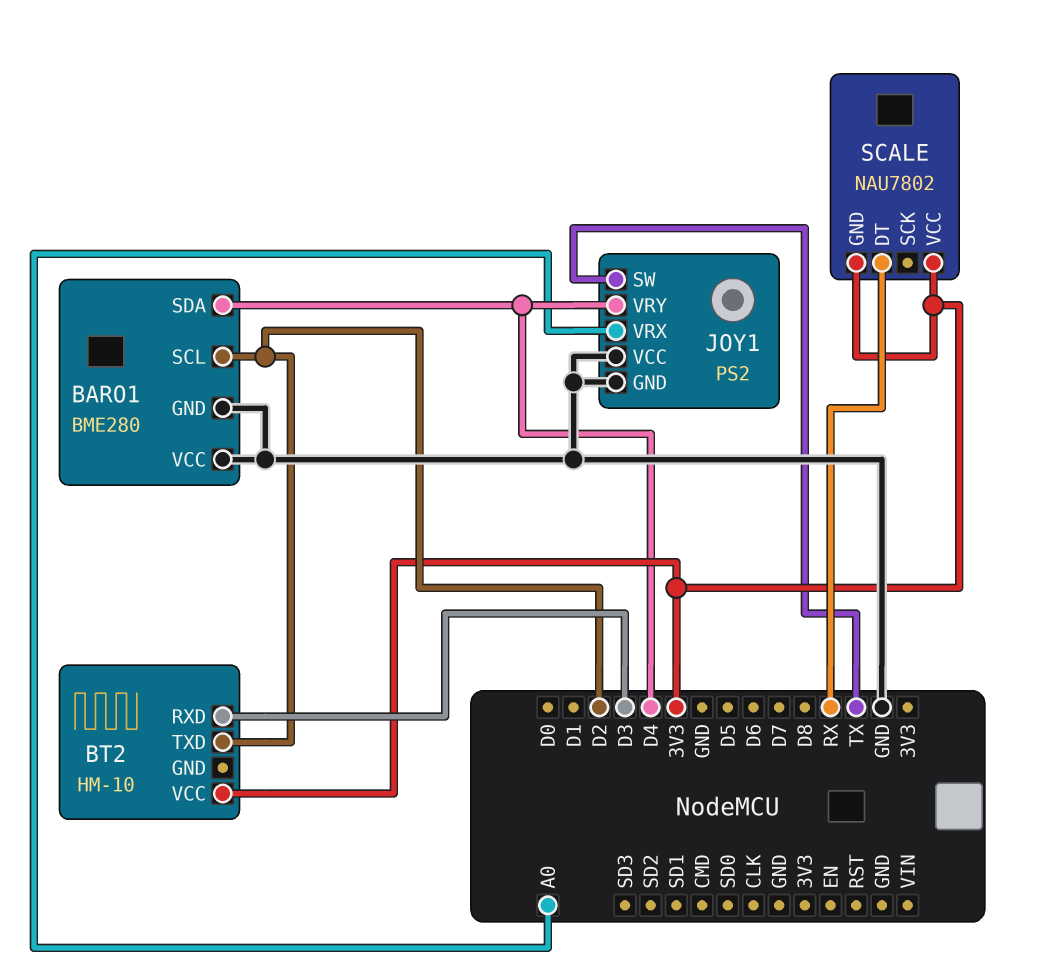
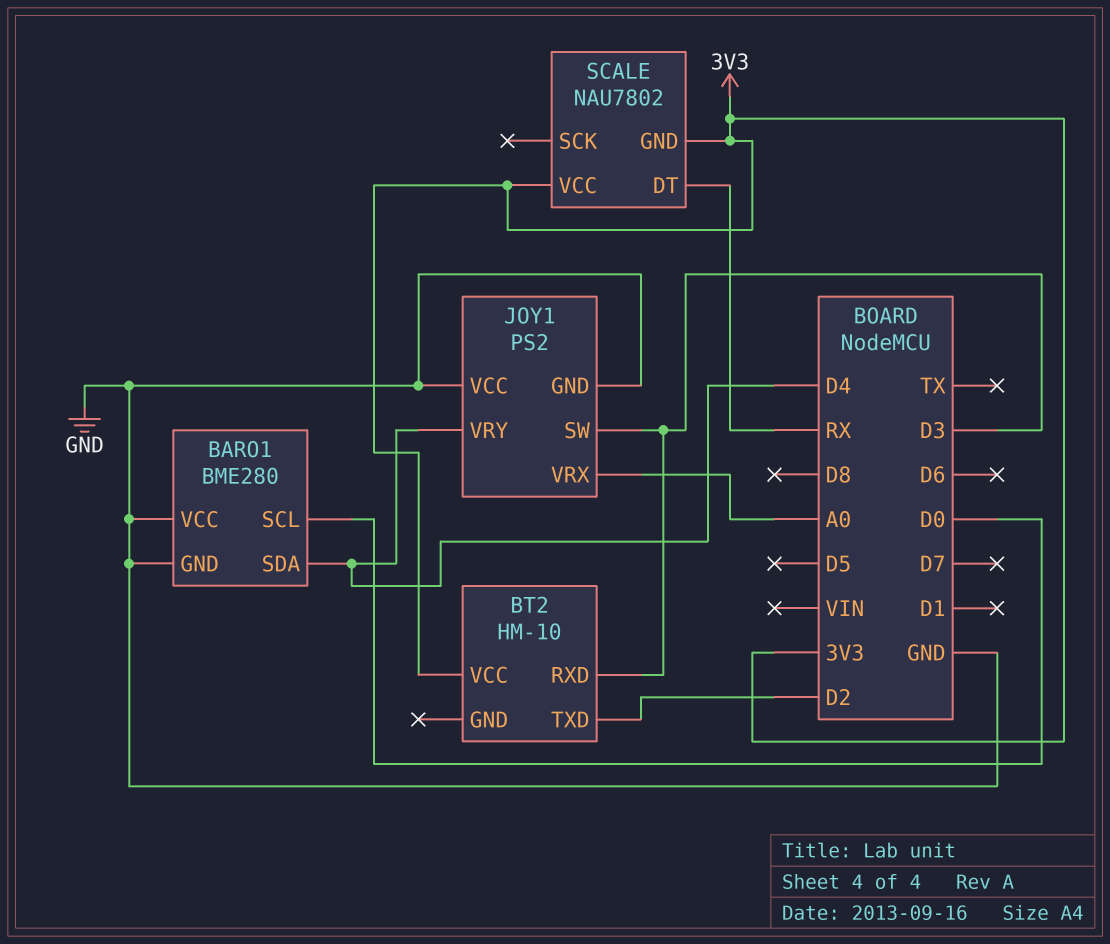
BARO1 pin SCL: D2 -> D0
JOY1 pin SW: TX -> D3

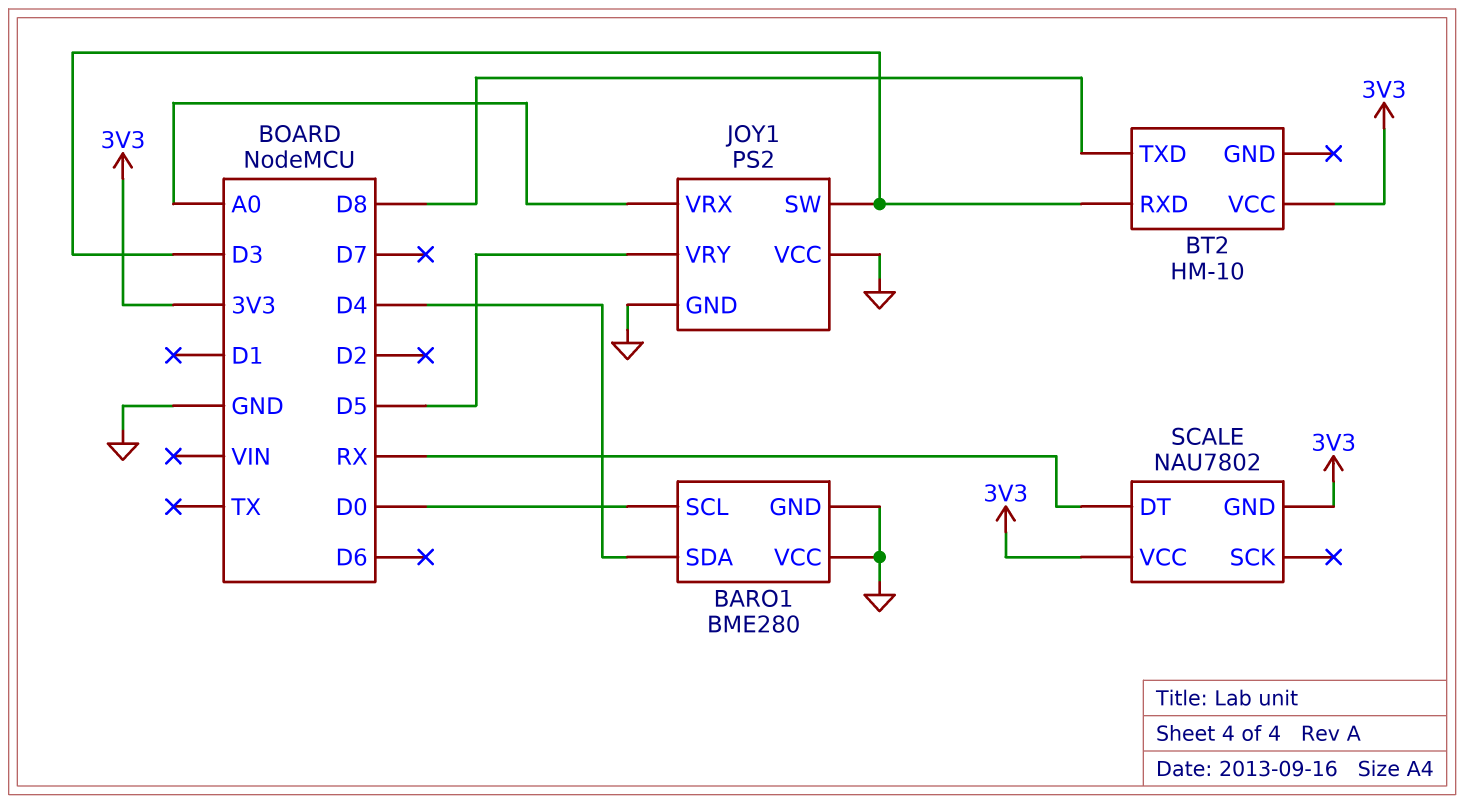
BT2 pin TXD: D2 -> D8
JOY1 pin VRY: D4 -> D5

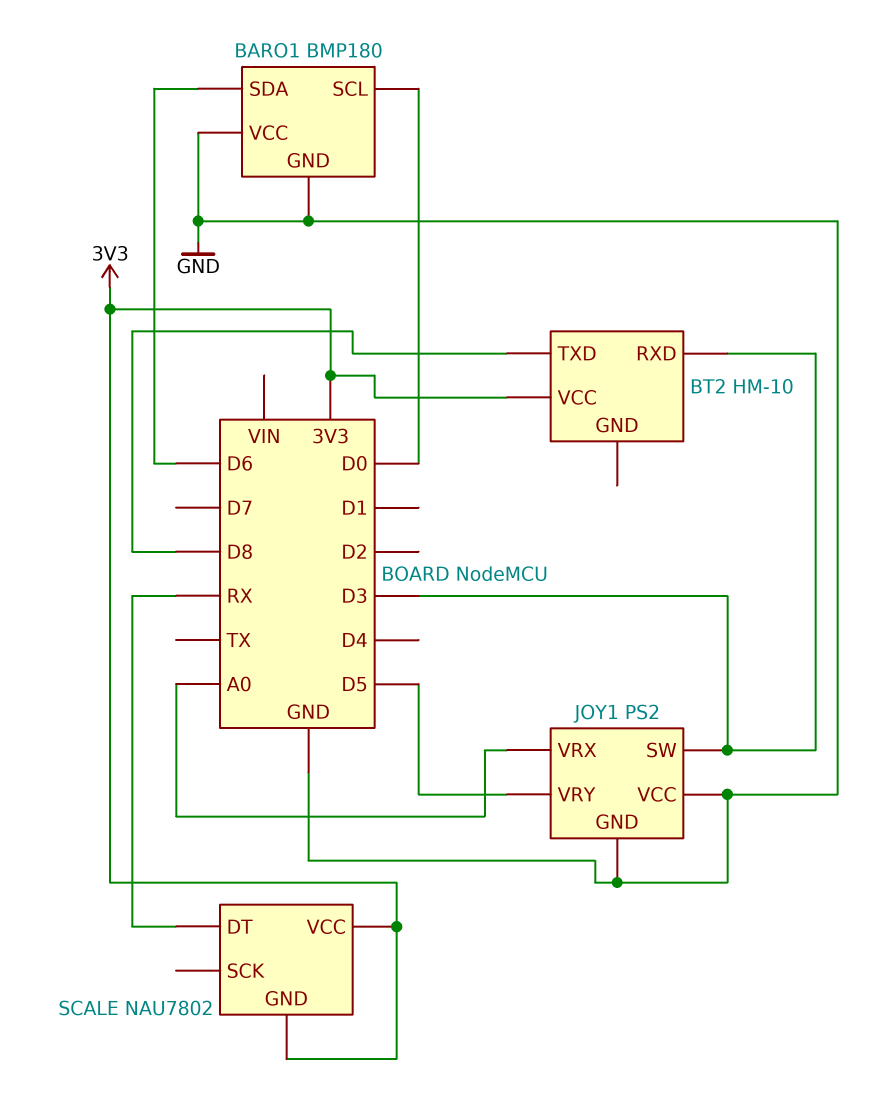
BARO1: BME280 -> BMP180
BARO1 pin SDA: D4 -> D6

